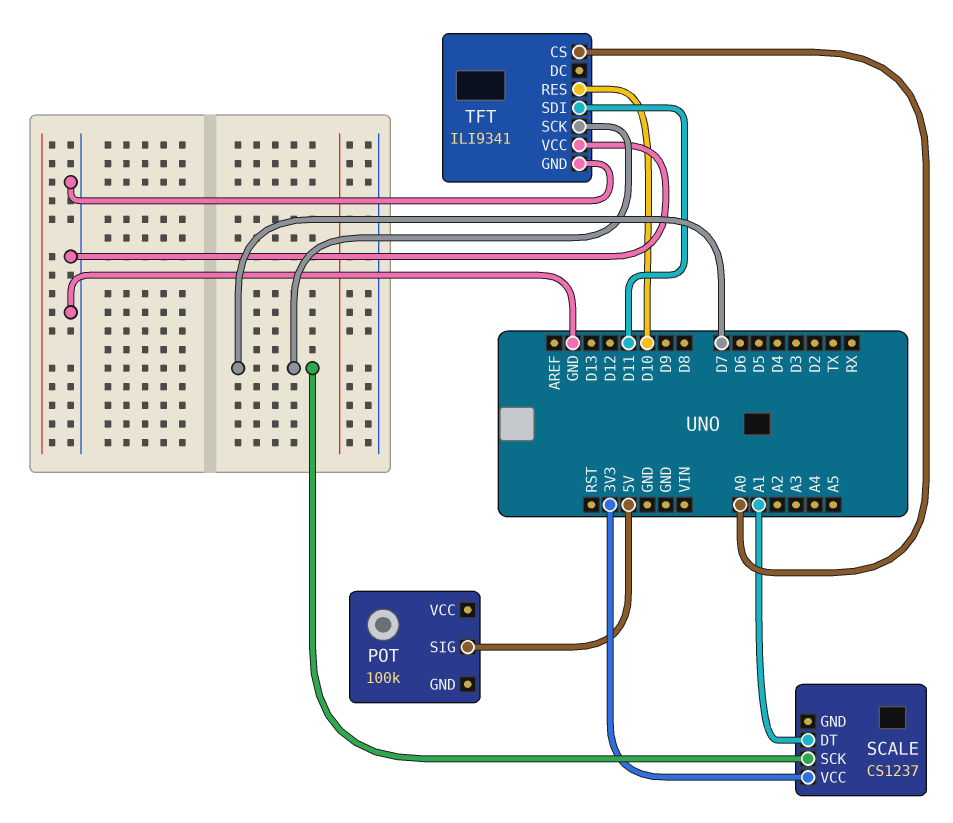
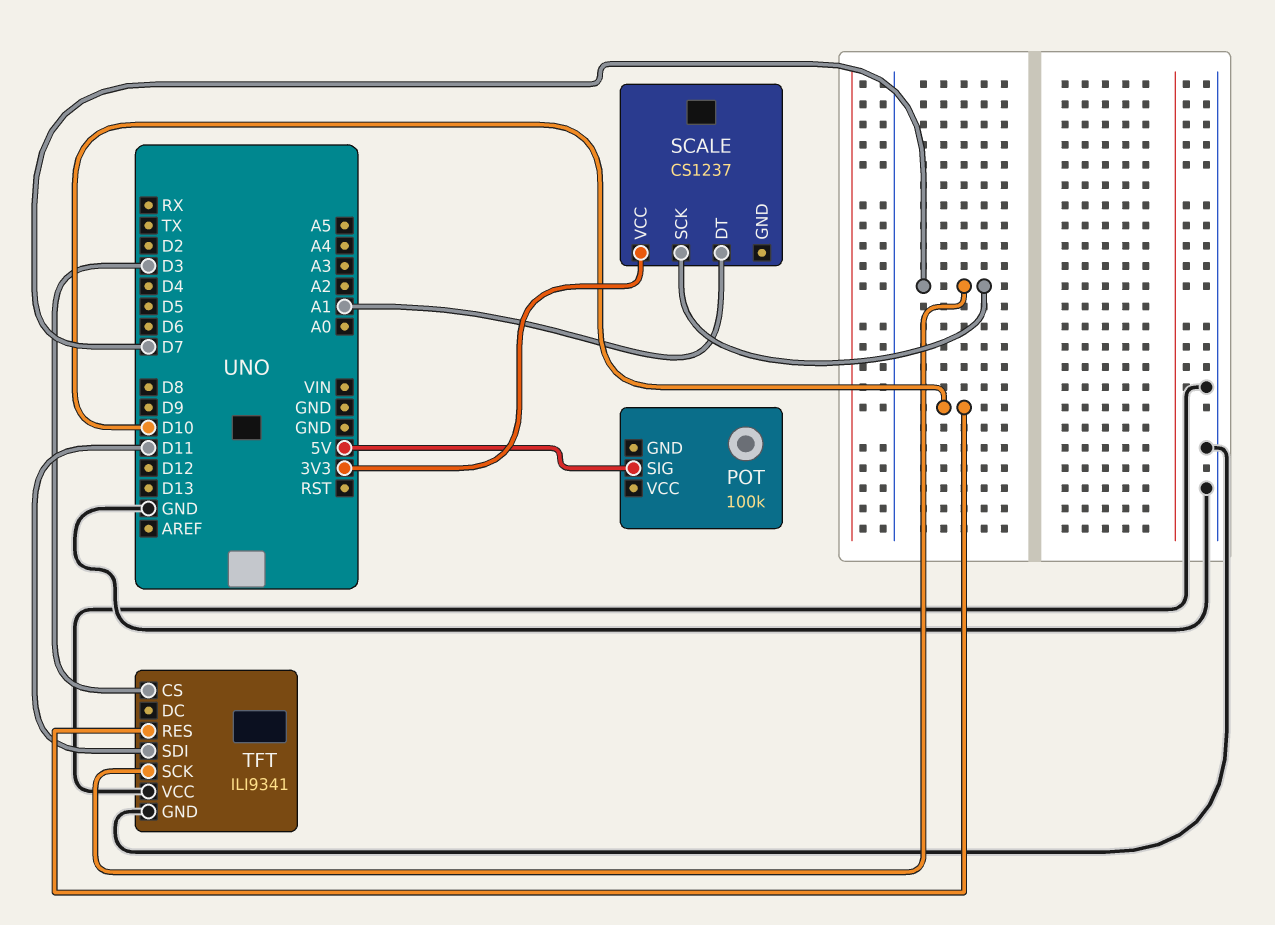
TFT pin CS: A0 -> D3

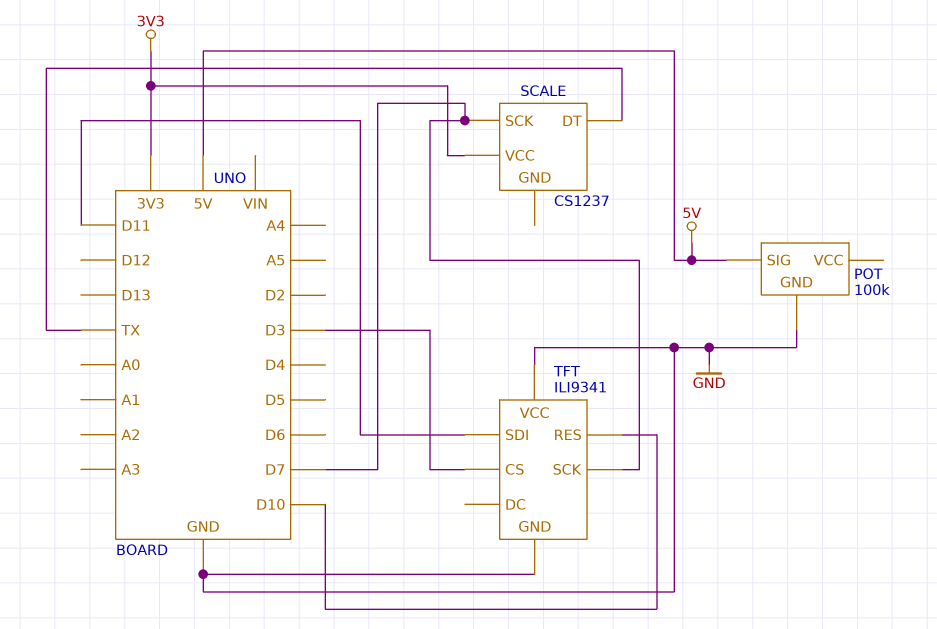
POT pin GND: none -> GND
SCALE pin DT: A1 -> TX

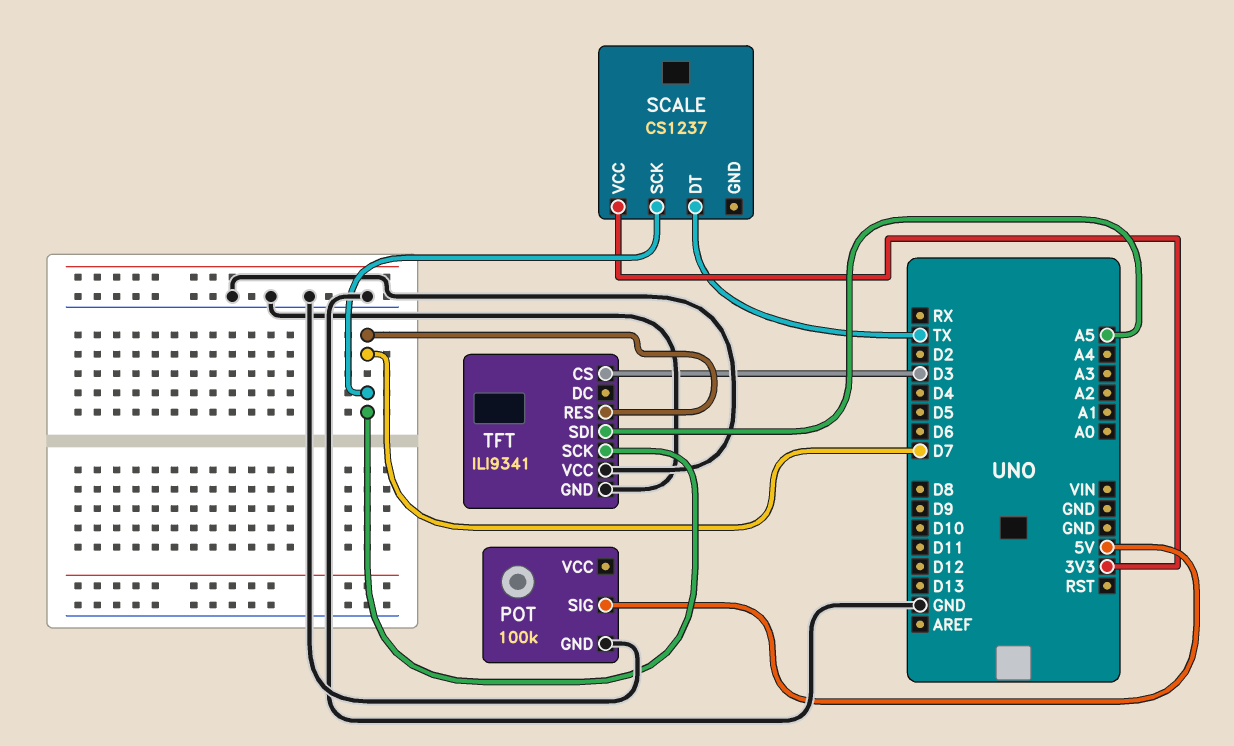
TFT pin RES: D10 -> D7
TFT pin SDI: D11 -> A5

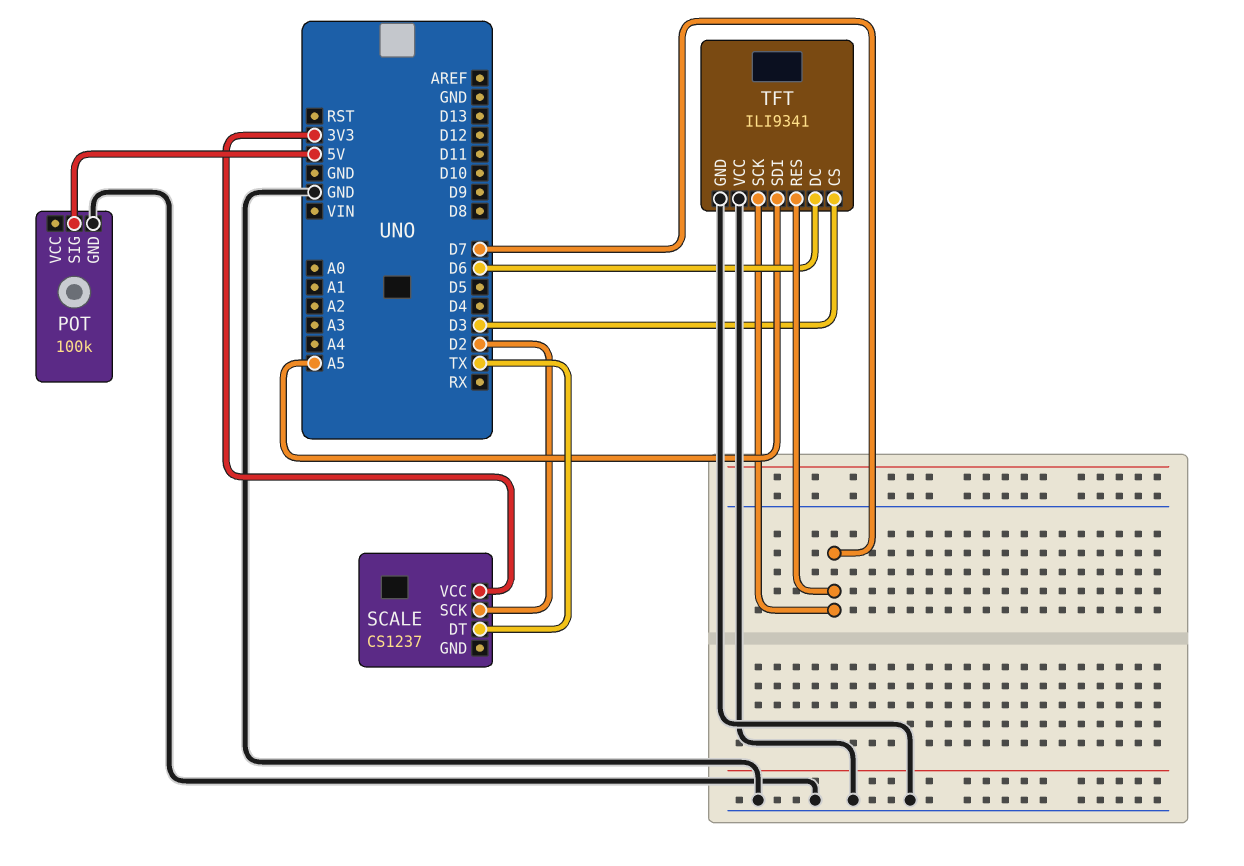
SCALE pin SCK: D7 -> D2
TFT pin DC: none -> D6

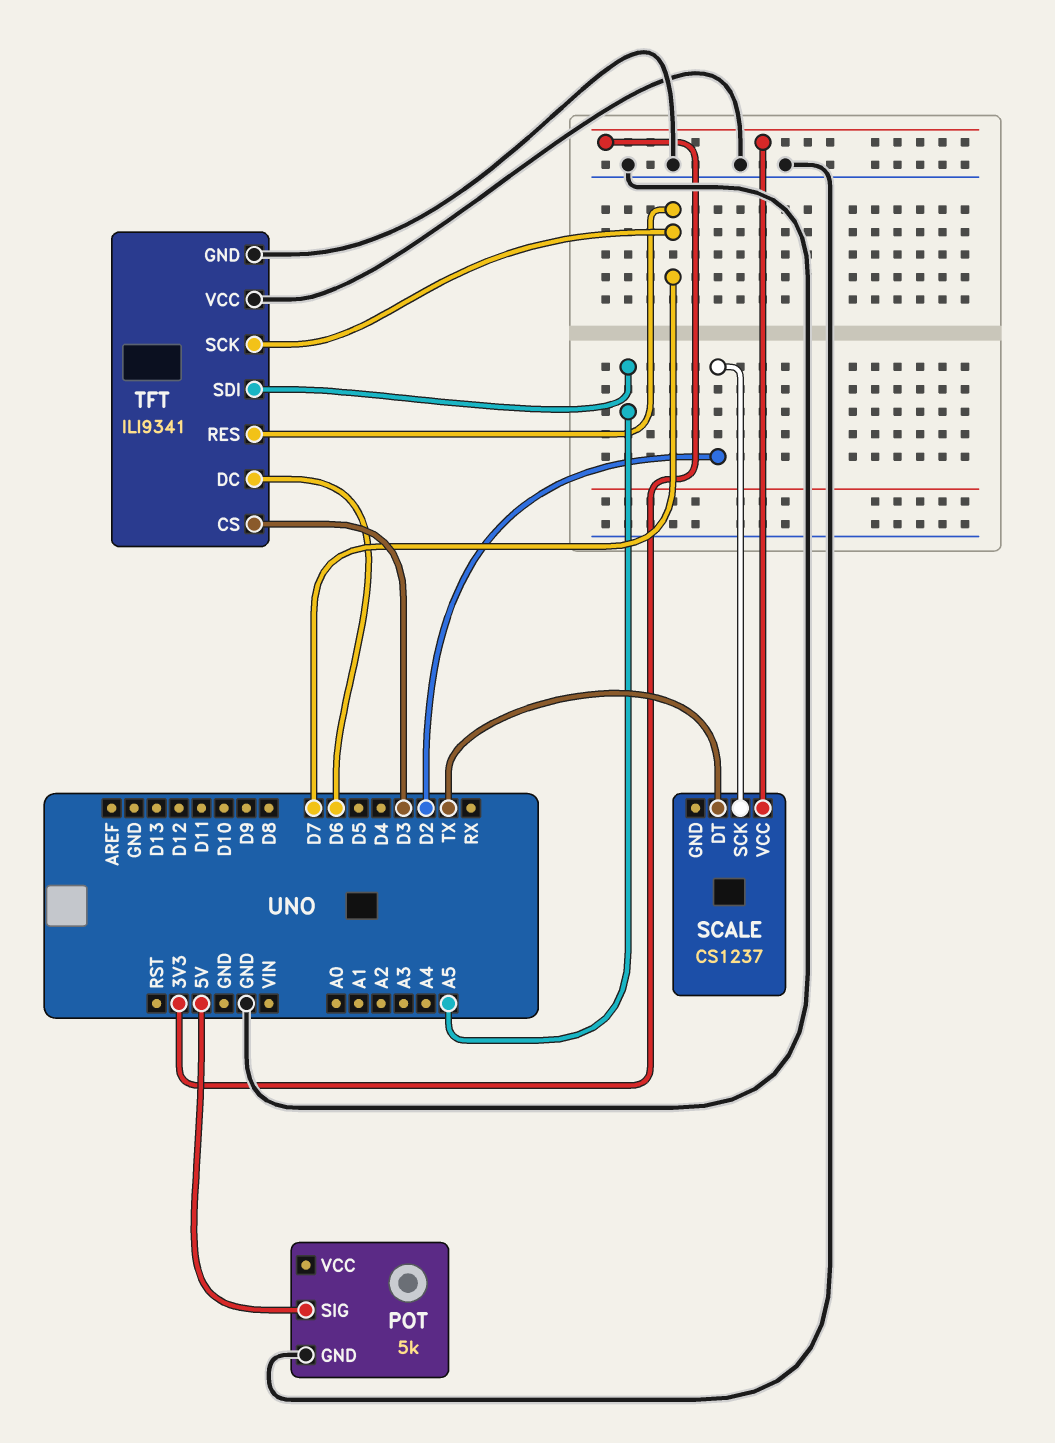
POT: 100k -> 5k

